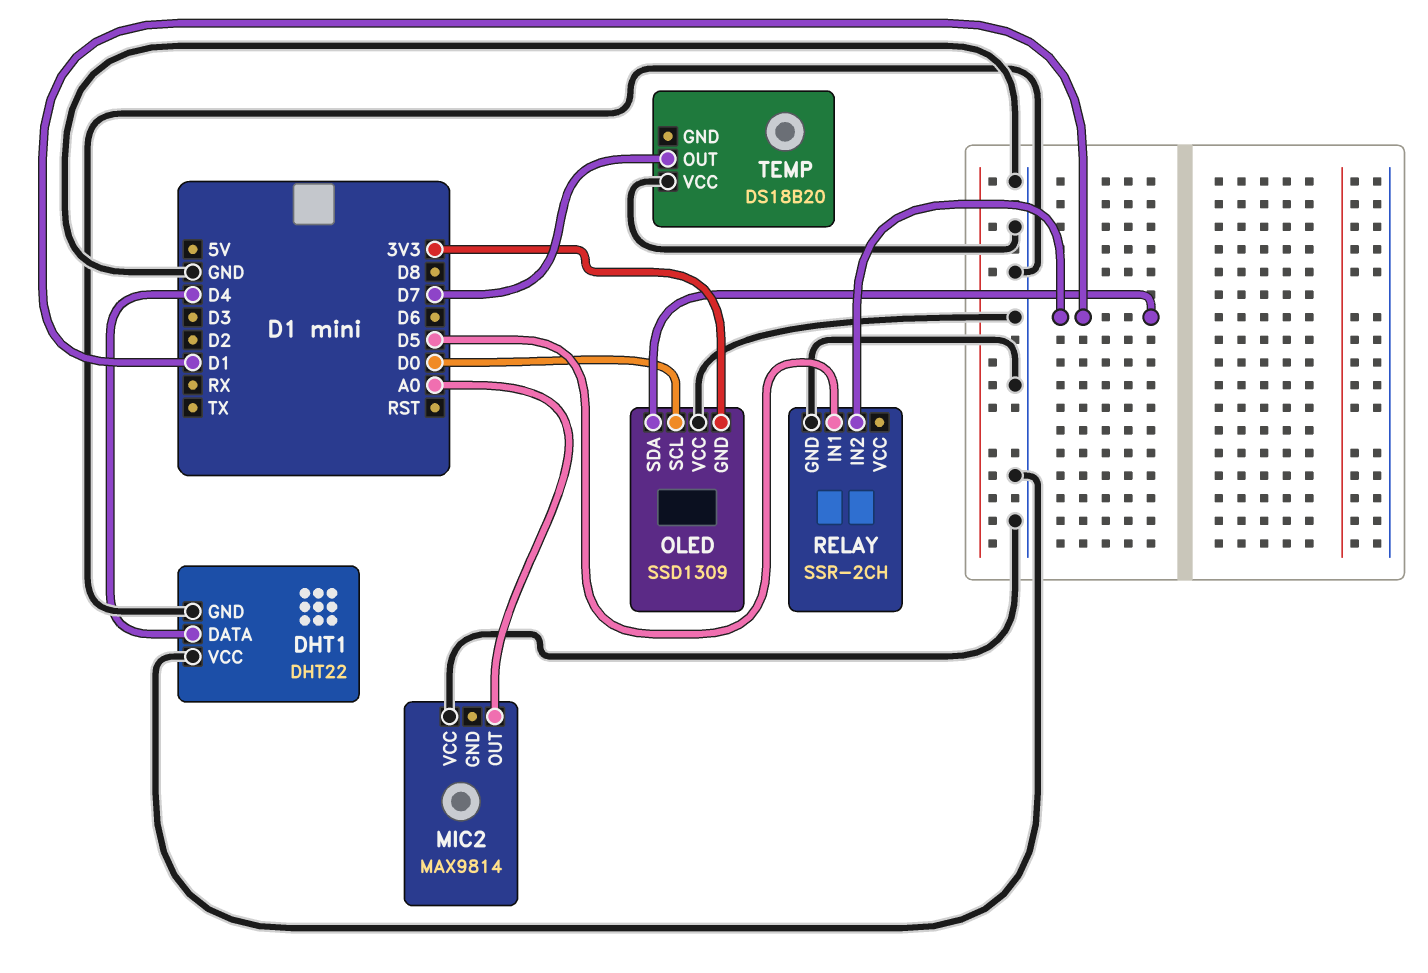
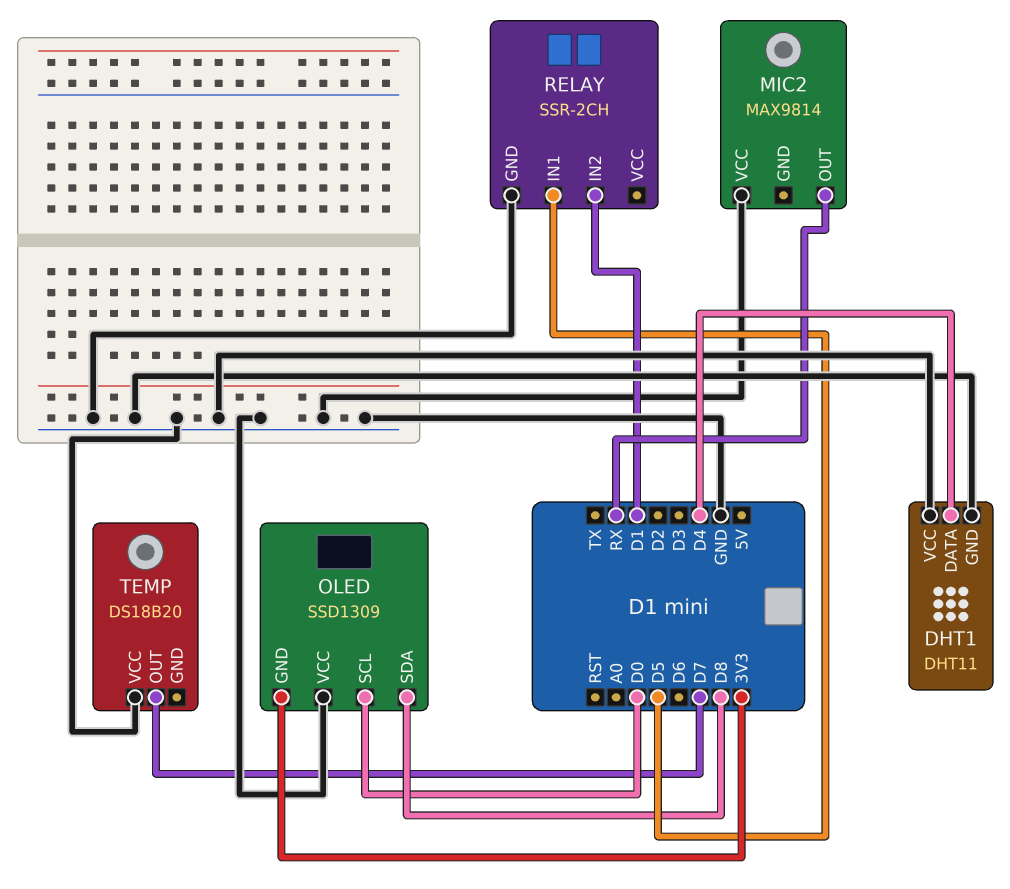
DHT1: DHT22 -> DHT11
MIC2 pin OUT: A0 -> RX
OLED pin SDA: D1 -> D8

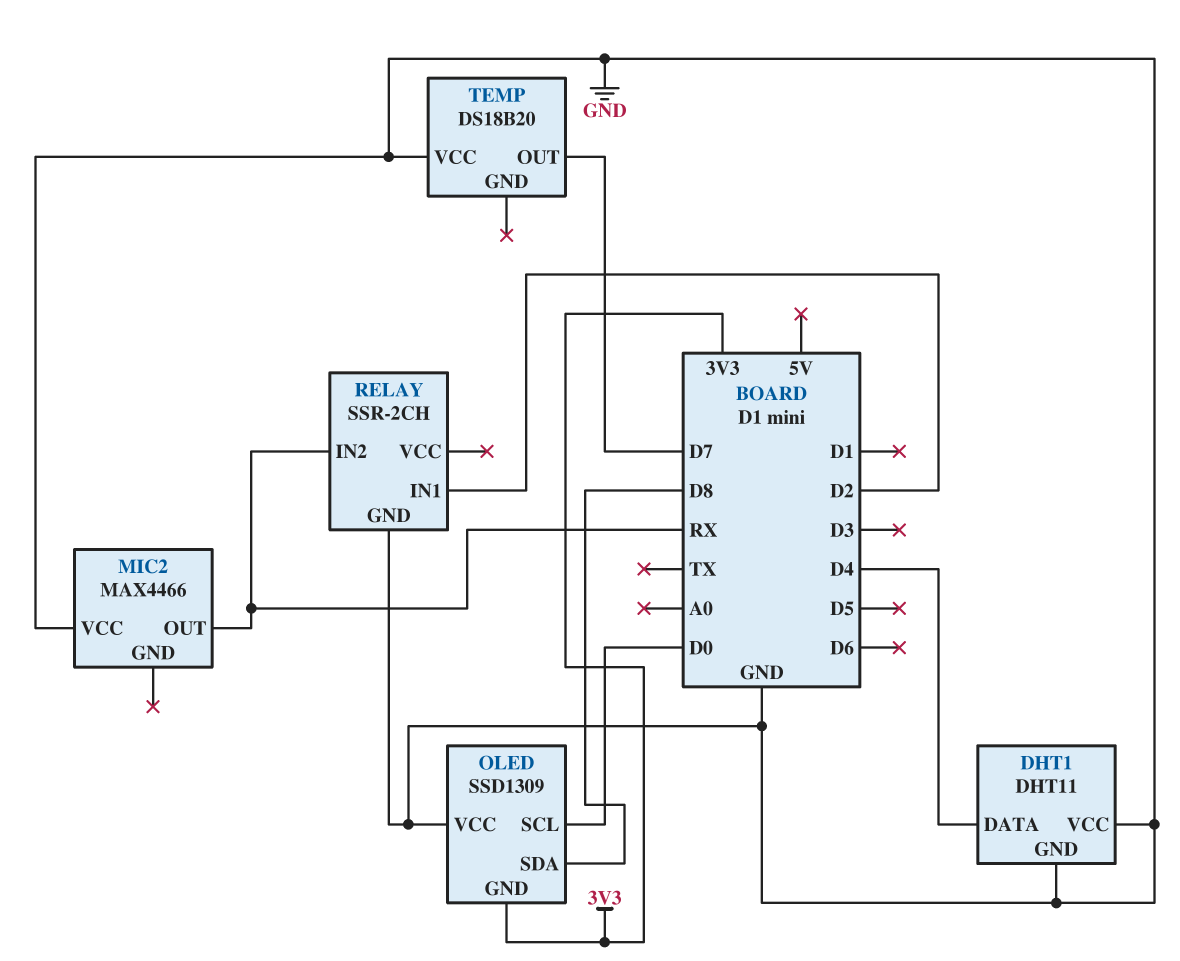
MIC2: MAX9814 -> MAX4466
RELAY pin IN1: D5 -> D2
RELAY pin IN2: D1 -> RX

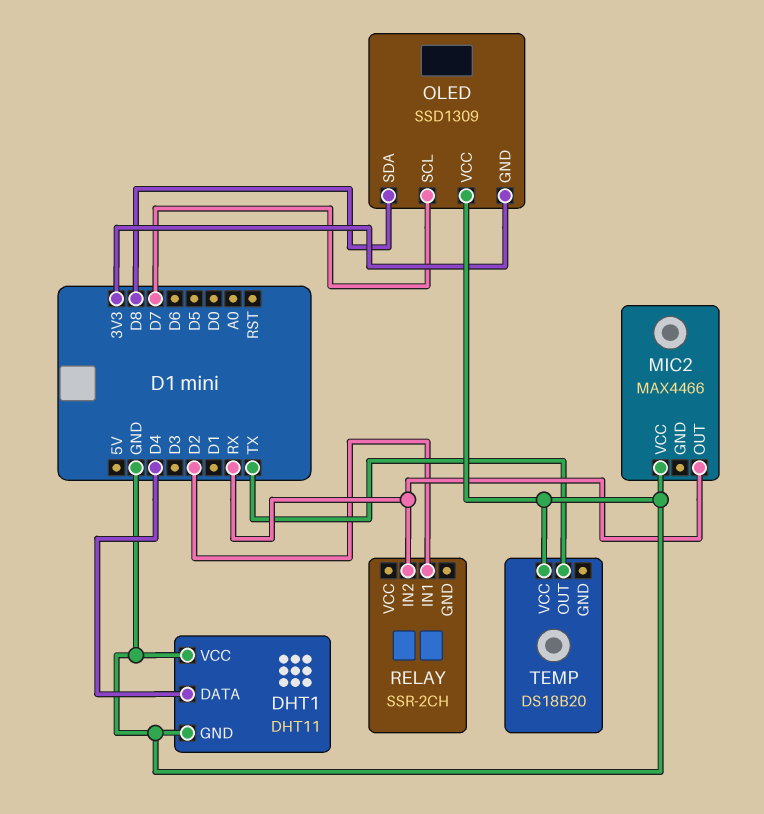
OLED pin SCL: D0 -> D7
RELAY pin GND: GND -> none
TEMP pin OUT: D7 -> TX

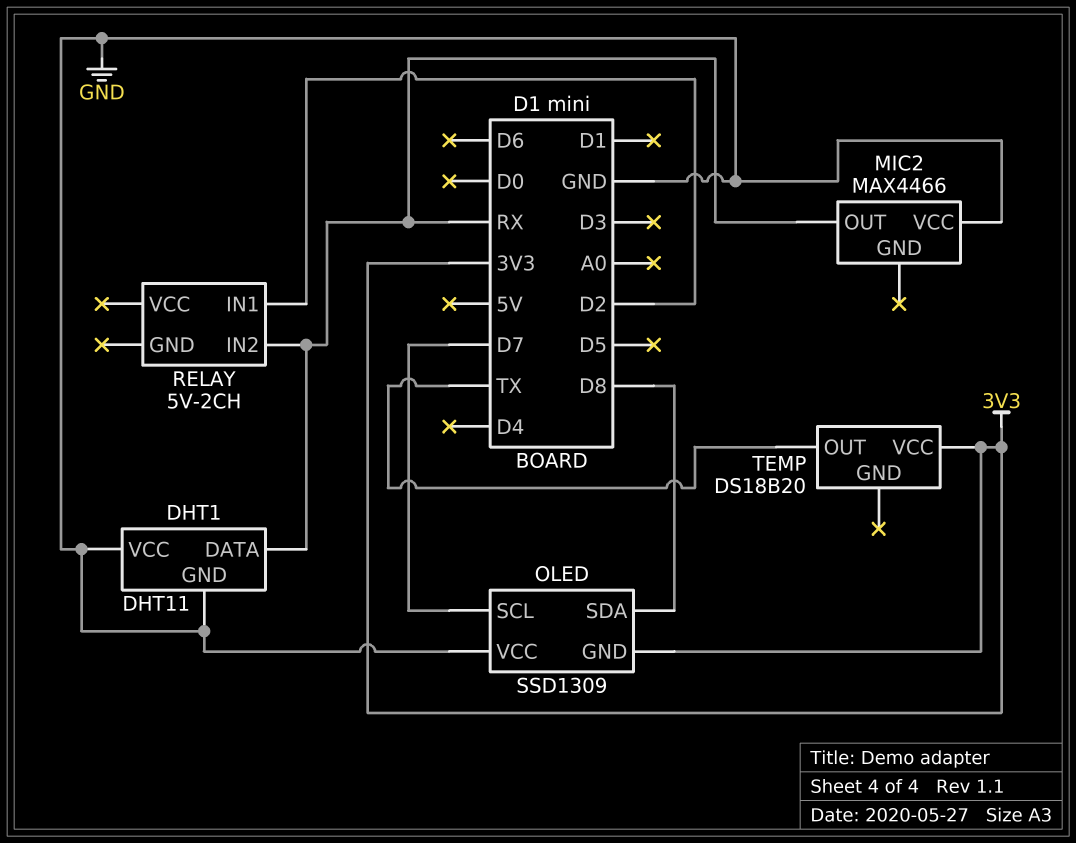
DHT1 pin DATA: D4 -> RX
RELAY: SSR-2CH -> 5V-2CH
TEMP pin VCC: GND -> 3V3

